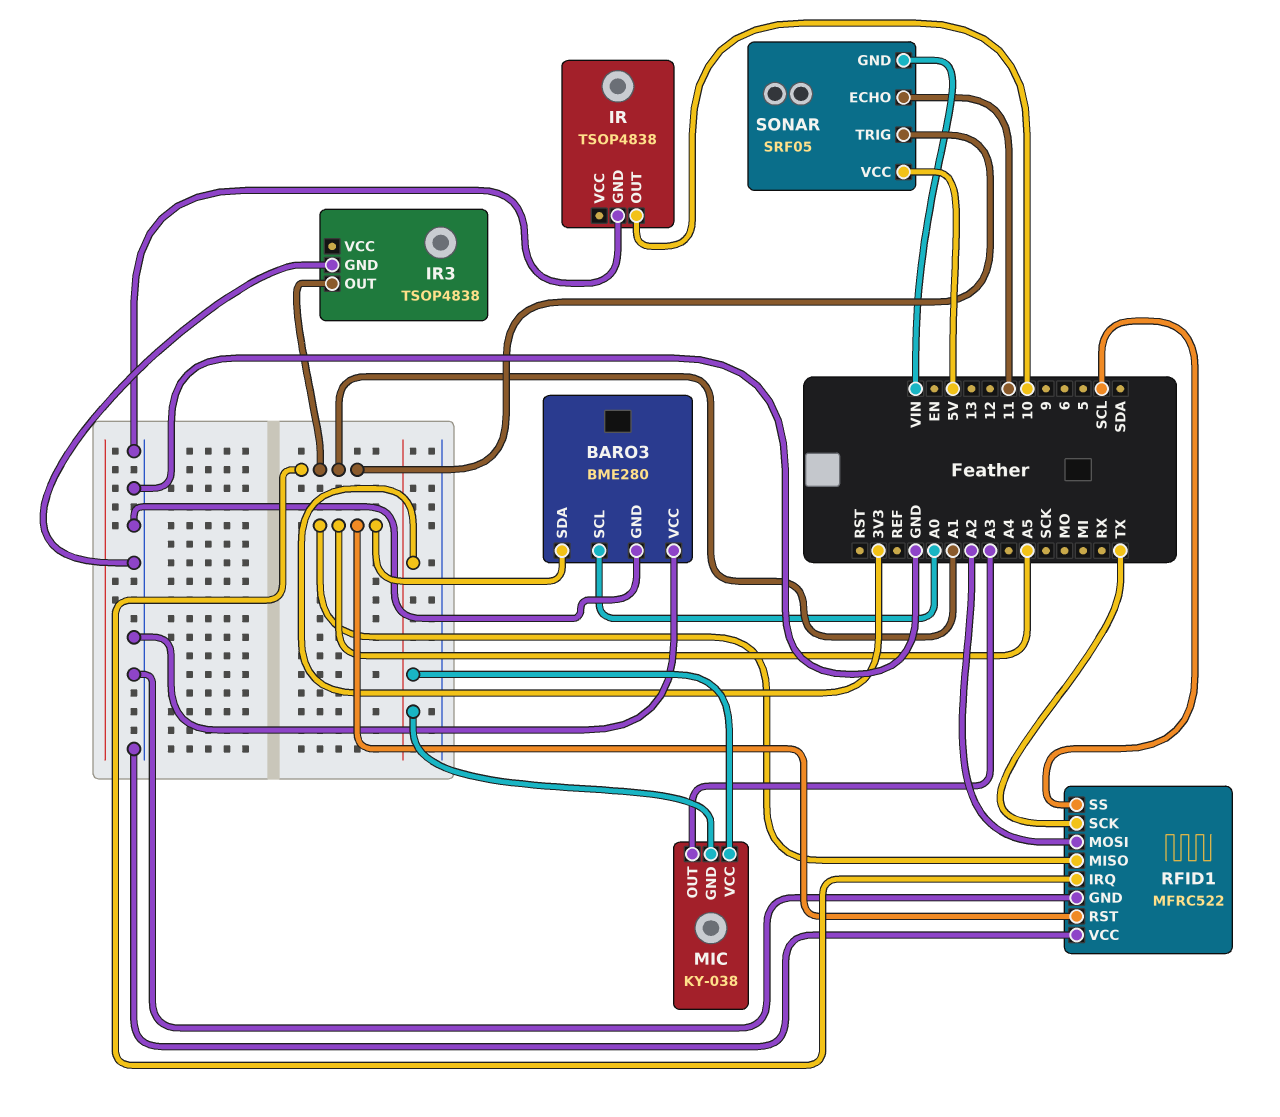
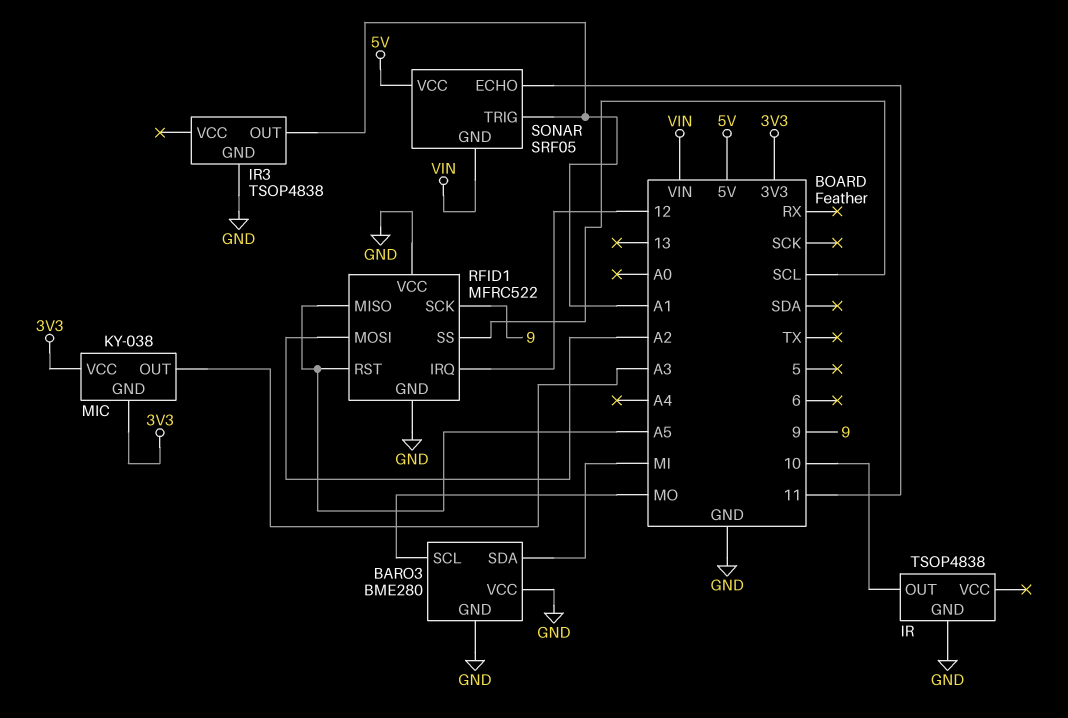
BARO3 pin SCL: A0 -> MO
BARO3 pin SDA: A5 -> MI
RFID1 pin IRQ: A1 -> 12
RFID1 pin SCK: TX -> 9

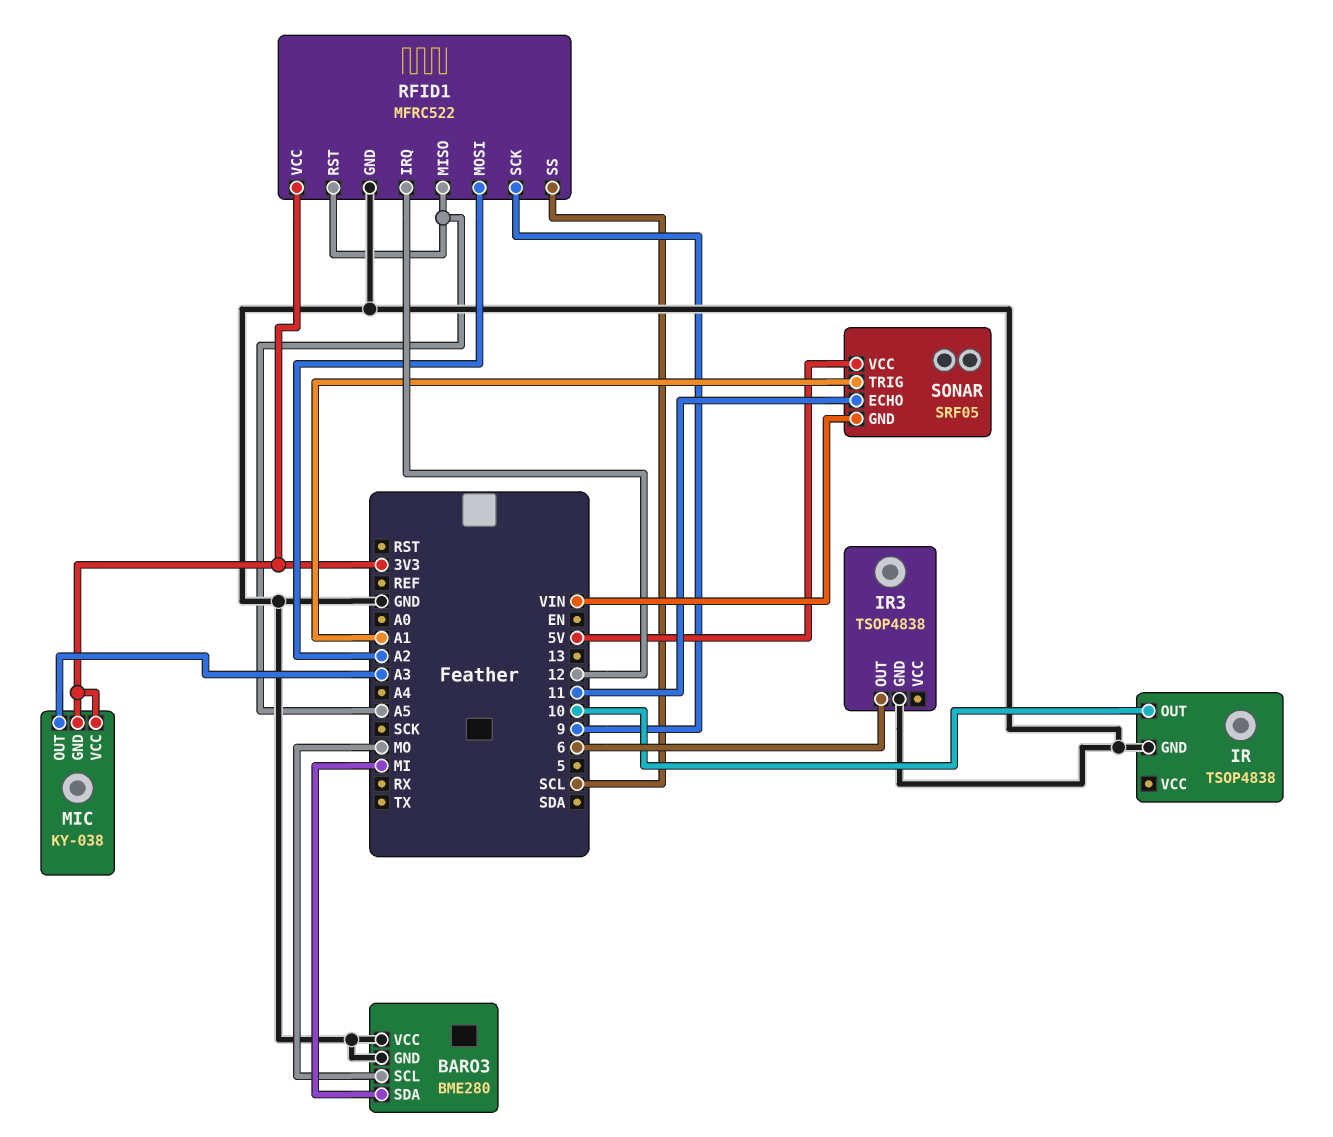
IR3 pin OUT: A1 -> 6
RFID1 pin VCC: GND -> 3V3

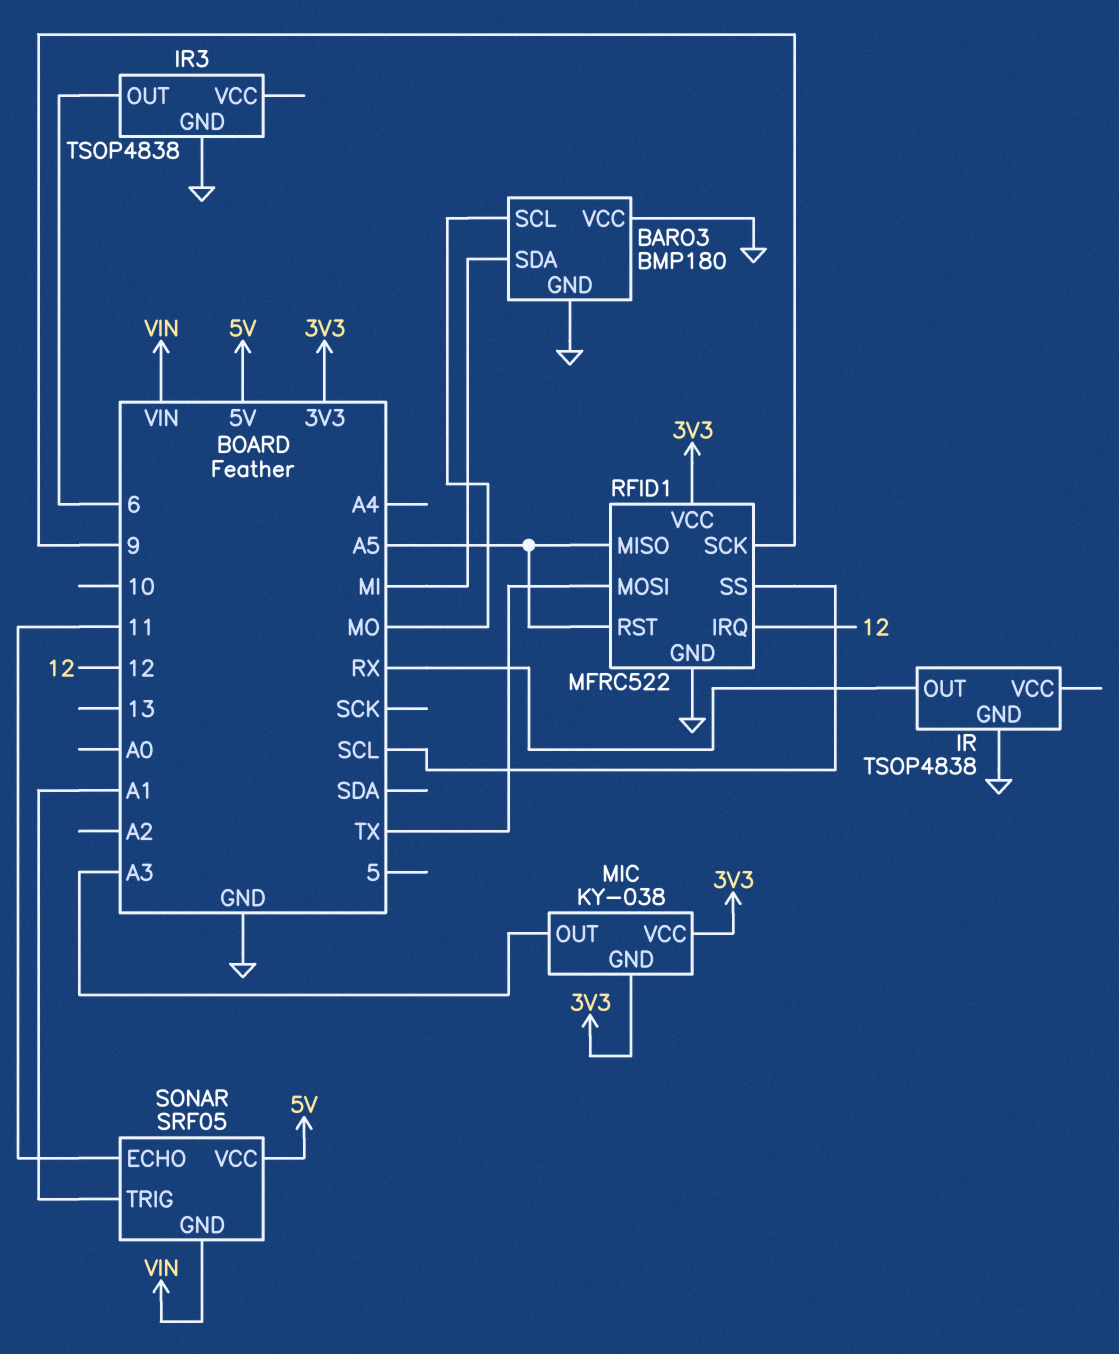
BARO3: BME280 -> BMP180
IR pin OUT: 10 -> RX
RFID1 pin MOSI: A2 -> TX

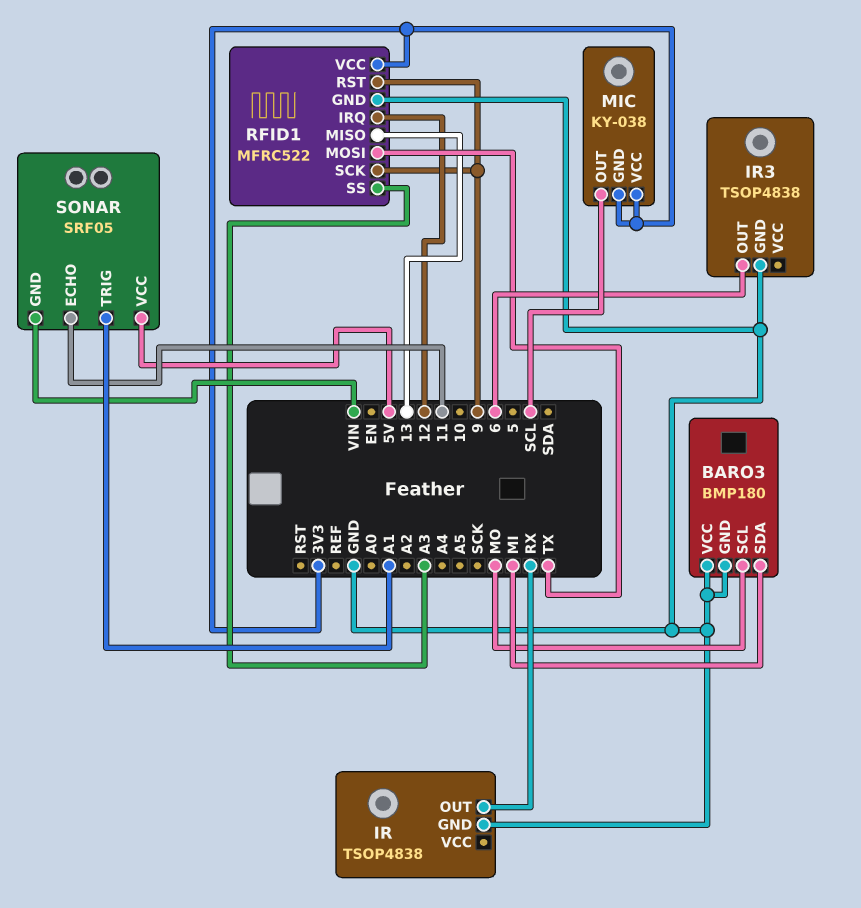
MIC pin OUT: A3 -> SCL
RFID1 pin MISO: A5 -> 13
RFID1 pin RST: A5 -> 9
RFID1 pin SS: SCL -> A3

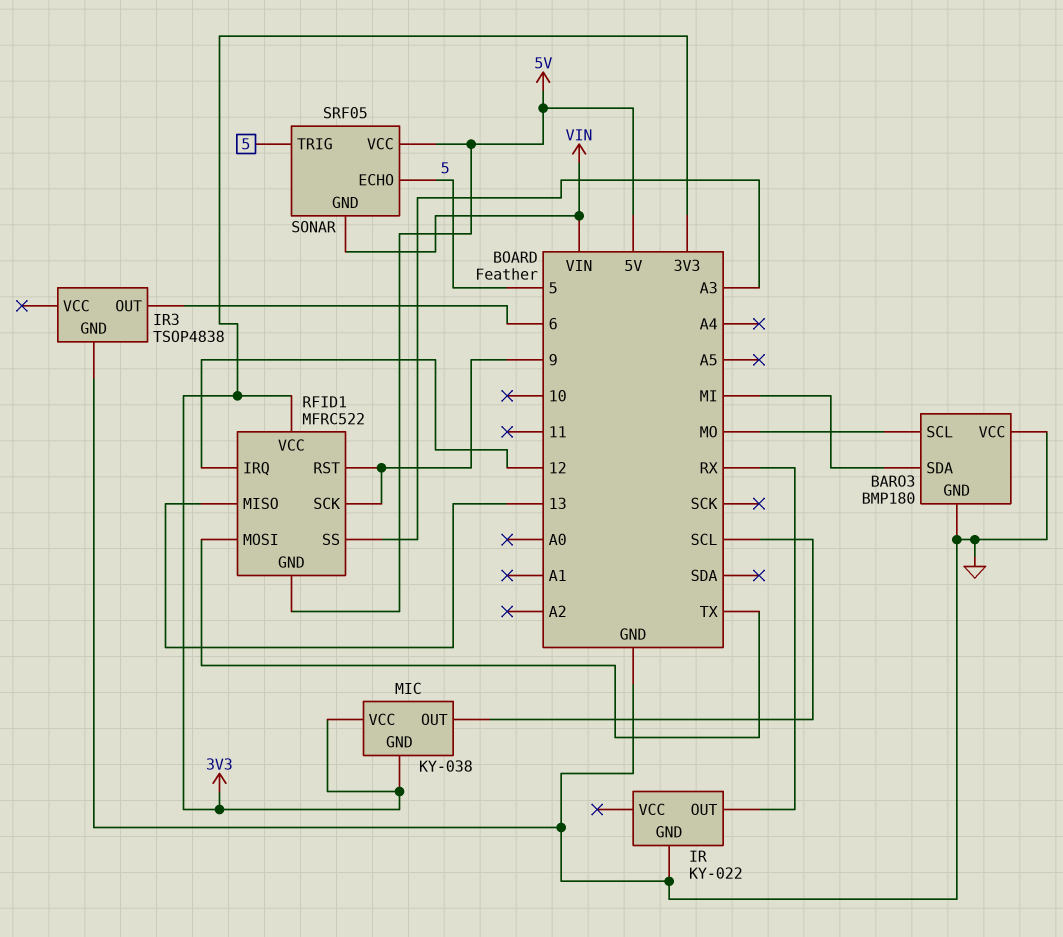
IR: TSOP4838 -> KY-022
RFID1 pin GND: GND -> 5V
SONAR pin ECHO: 11 -> 5
SONAR pin TRIG: A1 -> 5

